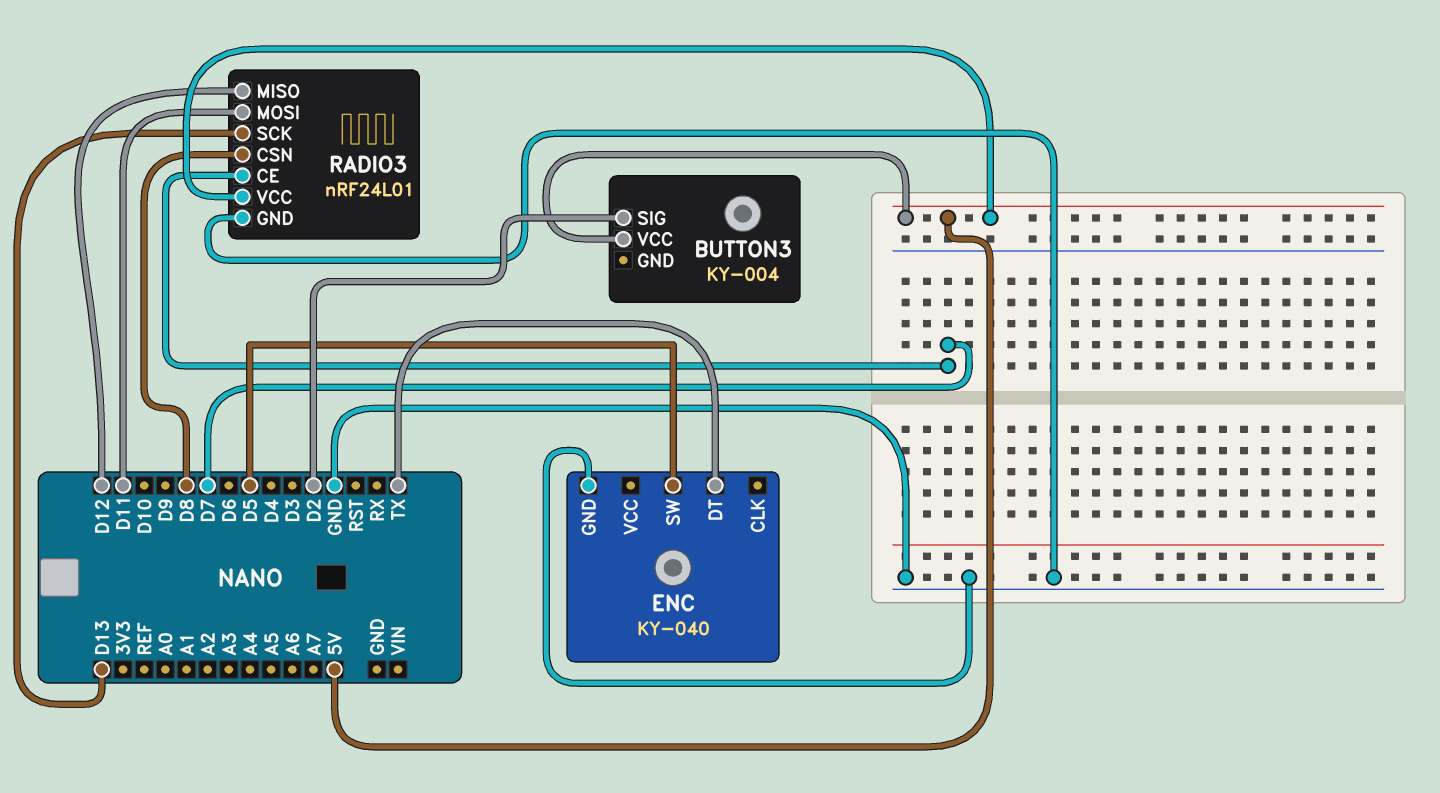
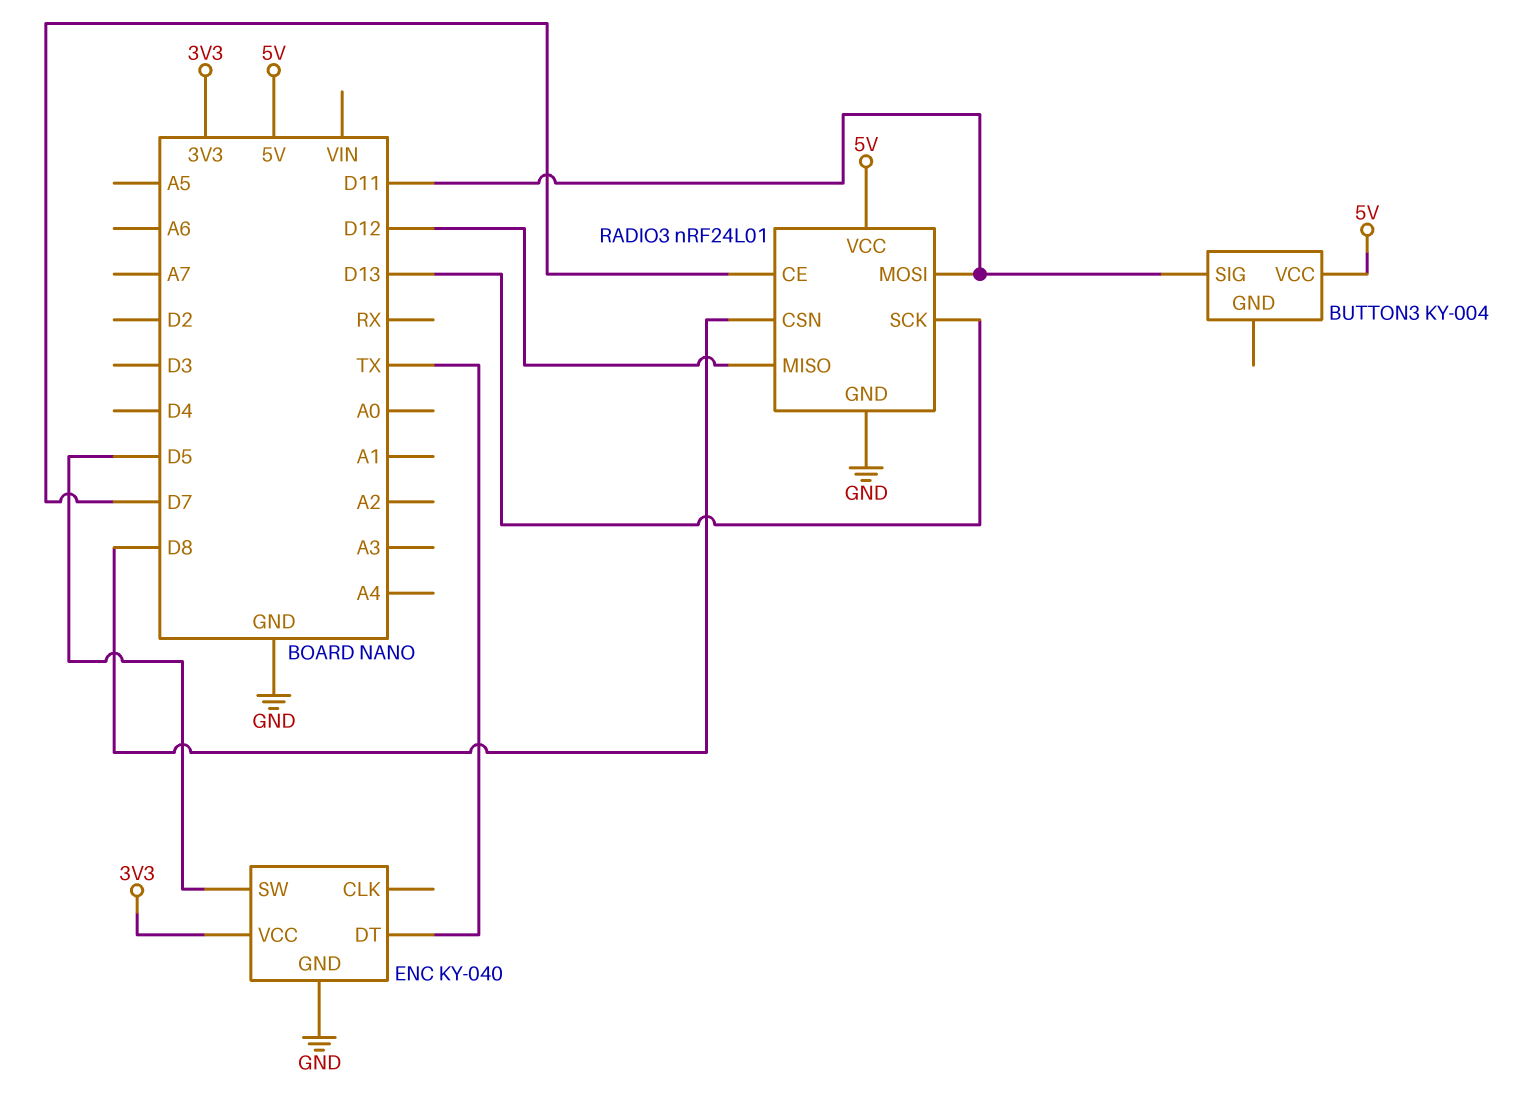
BUTTON3 pin SIG: D2 -> D11
ENC pin VCC: none -> 3V3

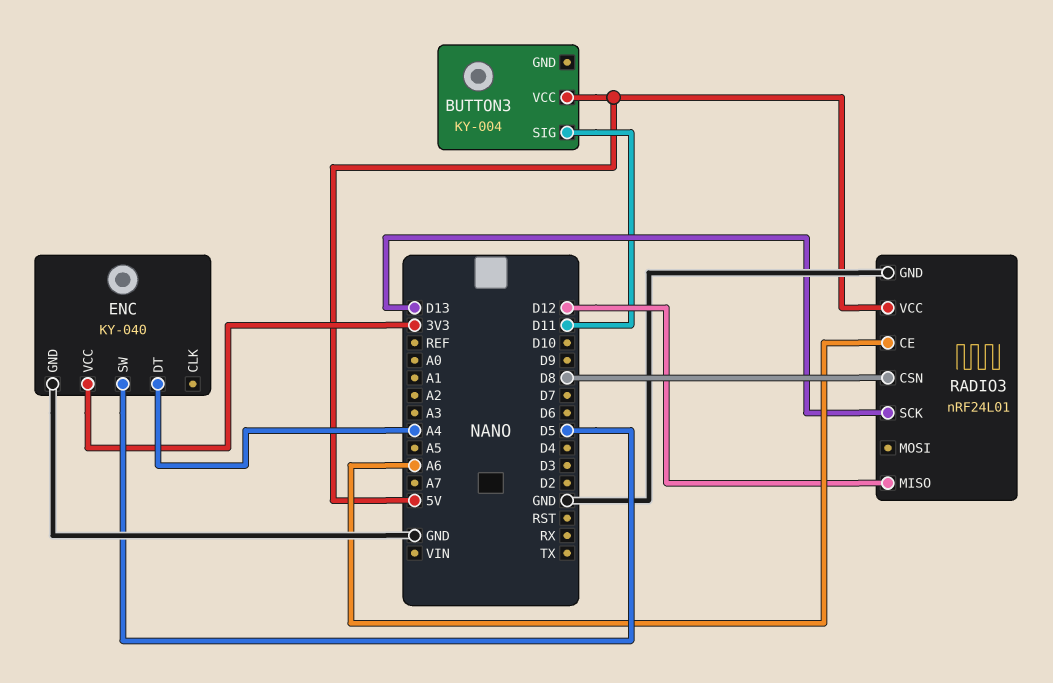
ENC pin DT: TX -> A4
RADIO3 pin CE: D7 -> A6
RADIO3 pin MOSI: D11 -> none

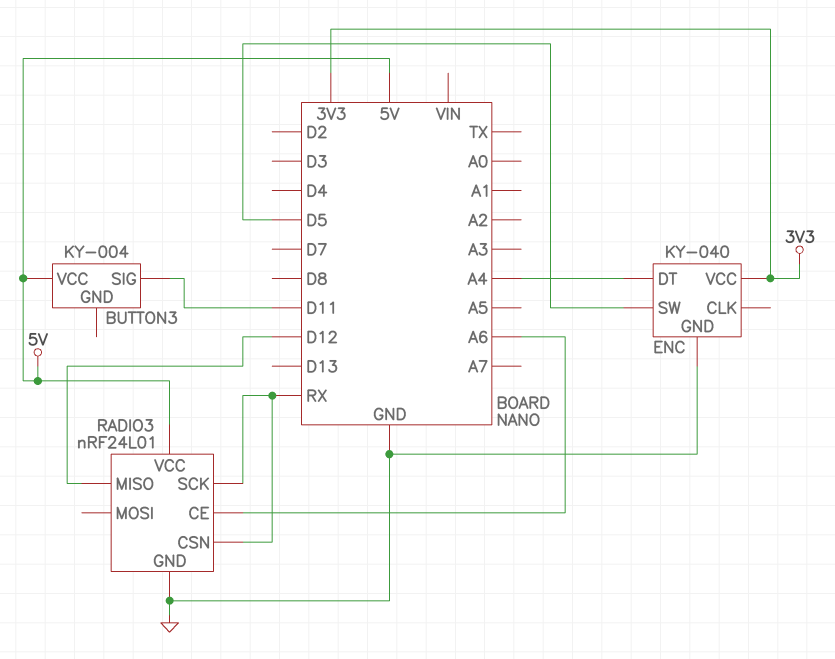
RADIO3 pin CSN: D8 -> RX
RADIO3 pin SCK: D13 -> RX

